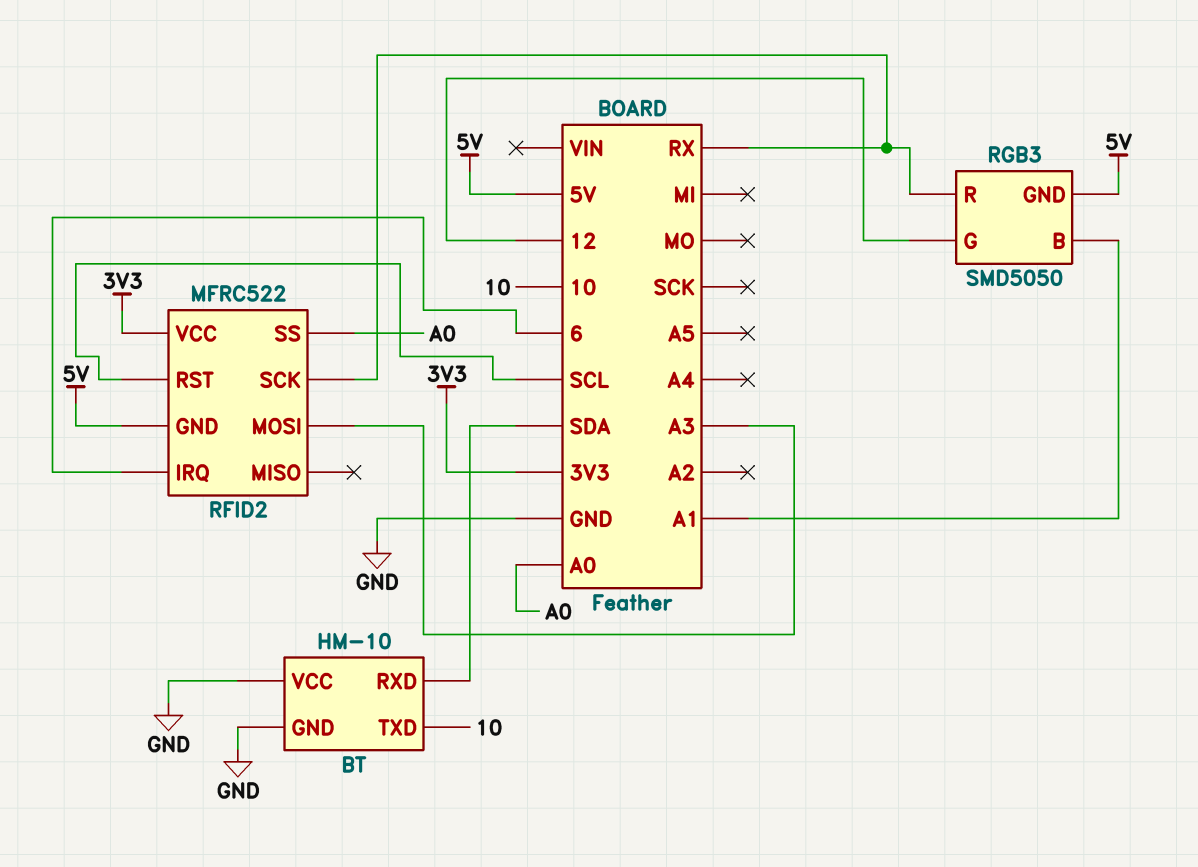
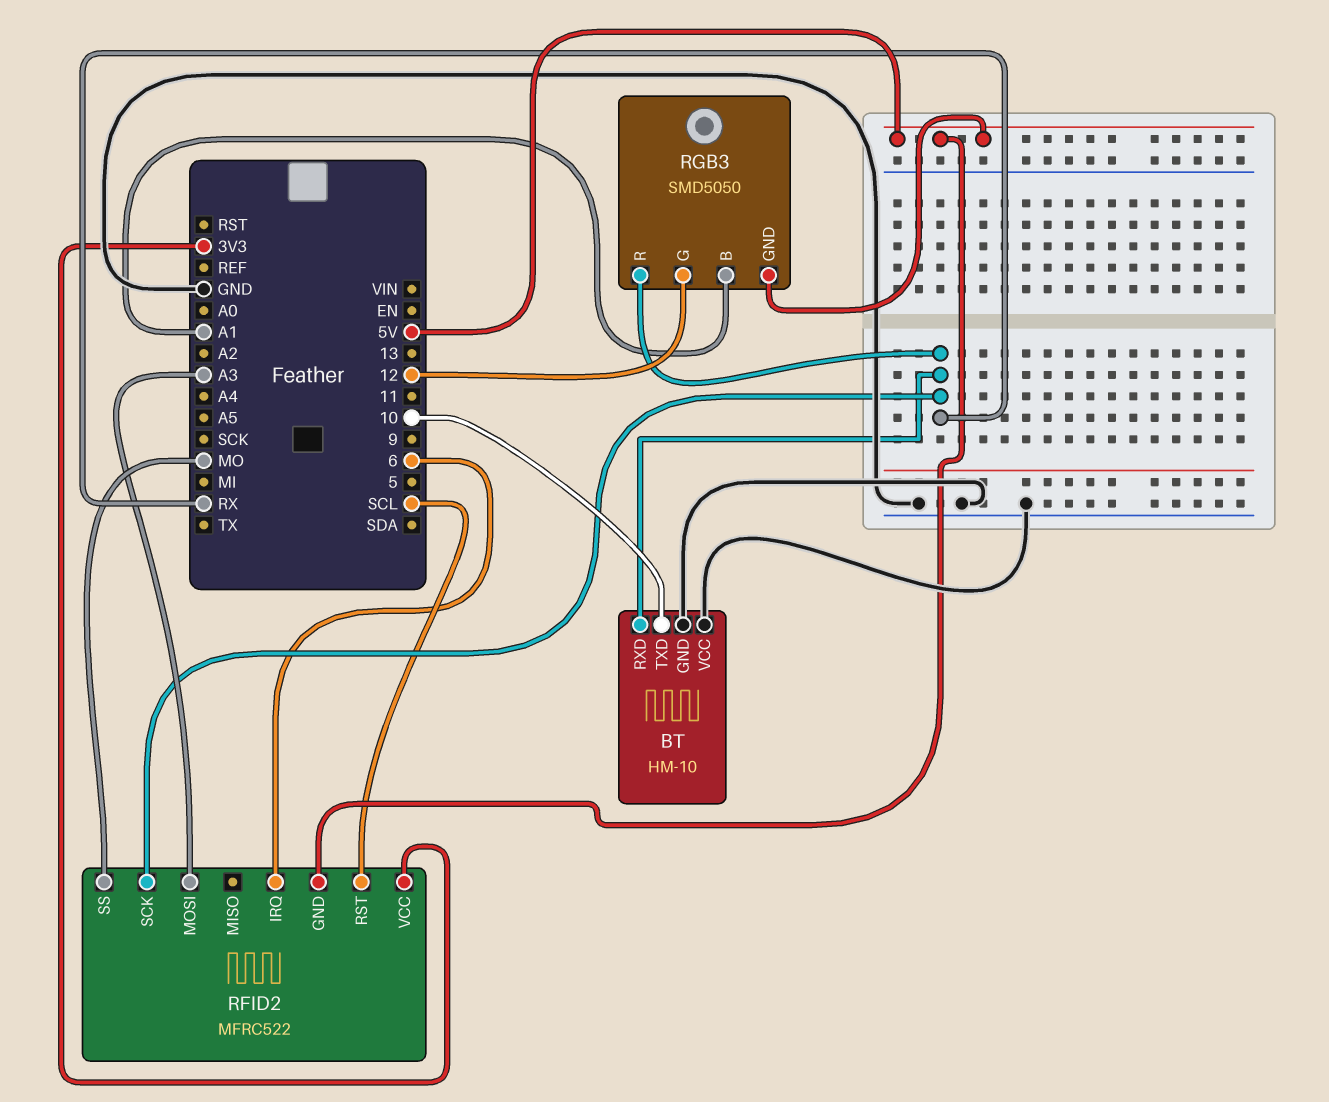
BT pin RXD: SDA -> RX
RFID2 pin SS: A0 -> MO

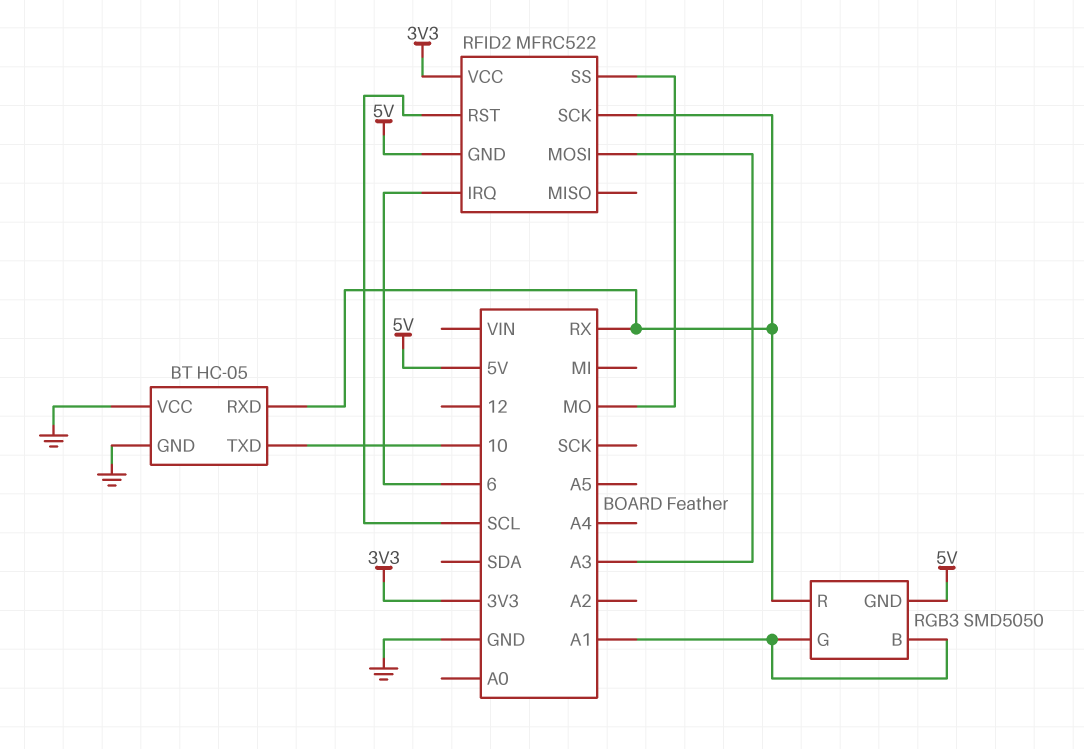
BT: HM-10 -> HC-05
RGB3 pin G: 12 -> A1

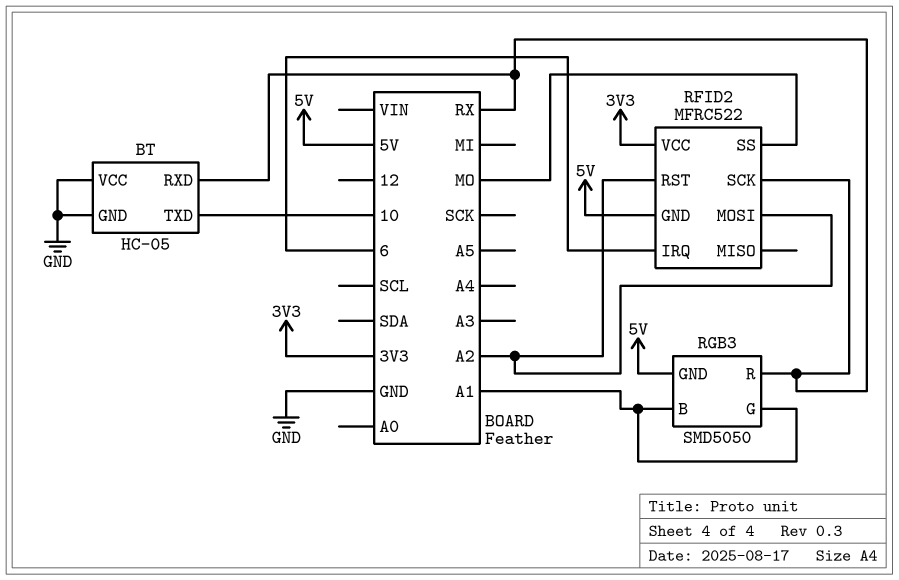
RFID2 pin MOSI: A3 -> A2
RFID2 pin RST: SCL -> A2

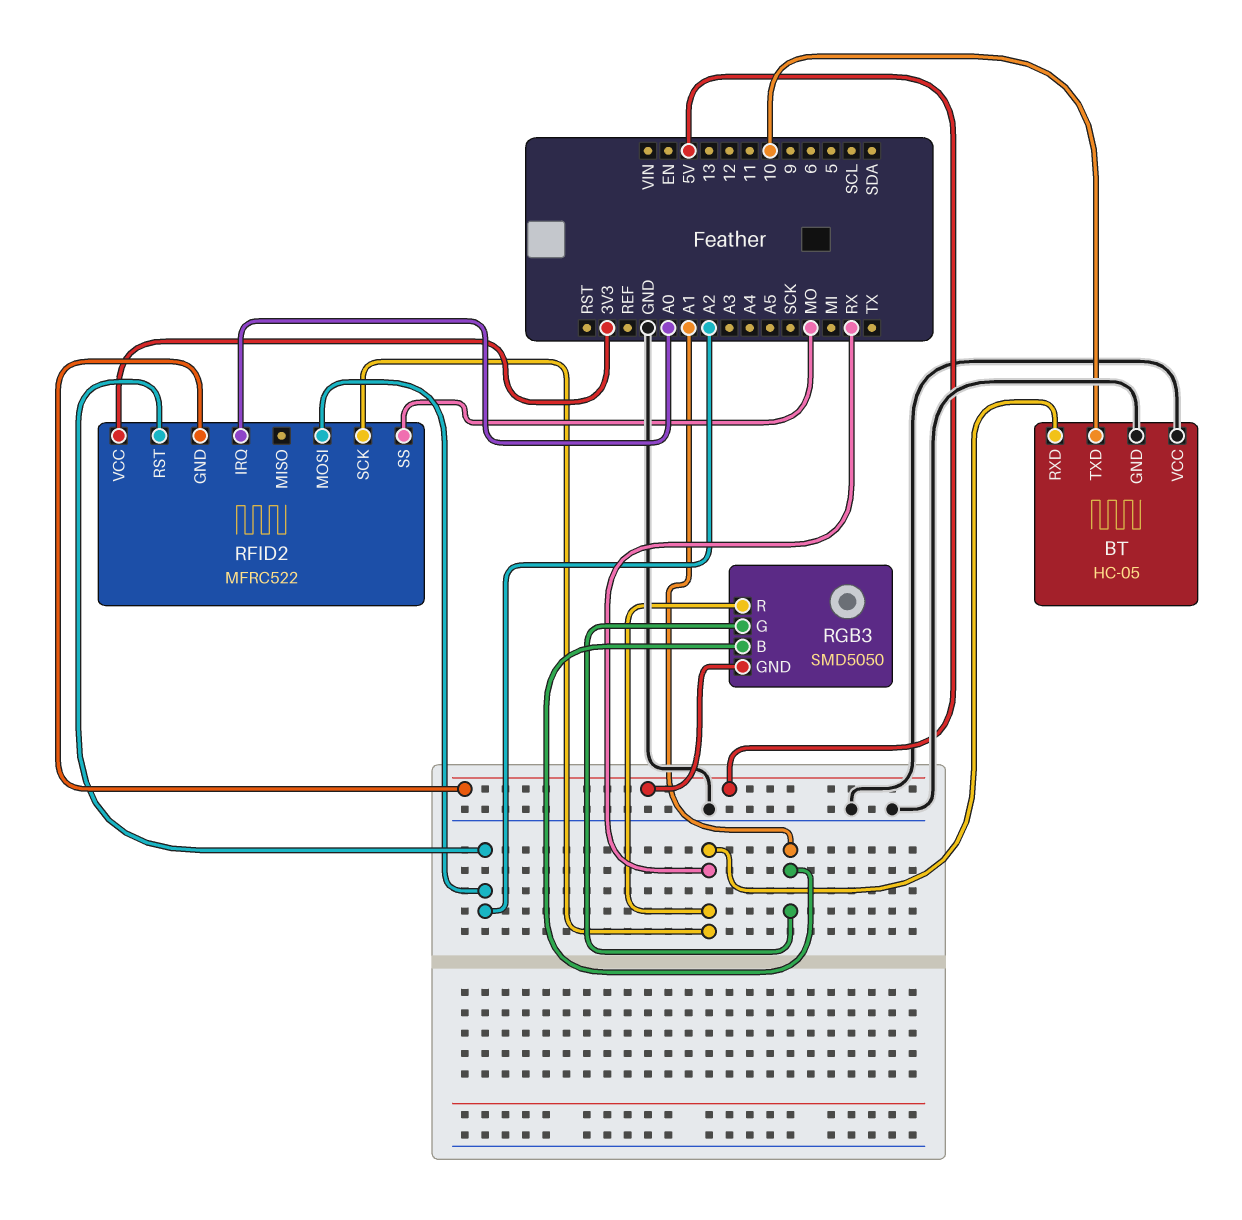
RFID2 pin IRQ: 6 -> A0

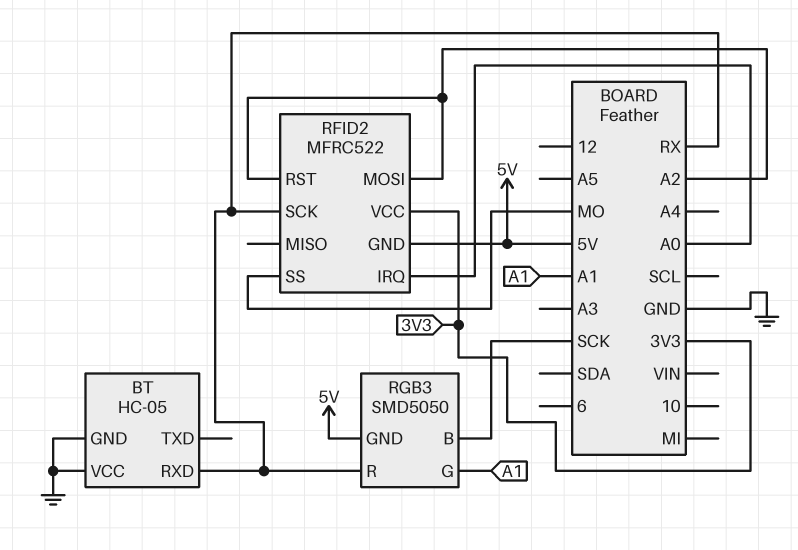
BT pin TXD: 10 -> none
RGB3 pin B: A1 -> SCK

